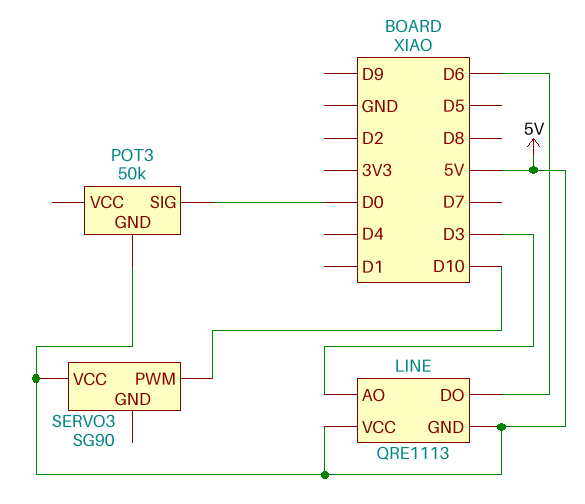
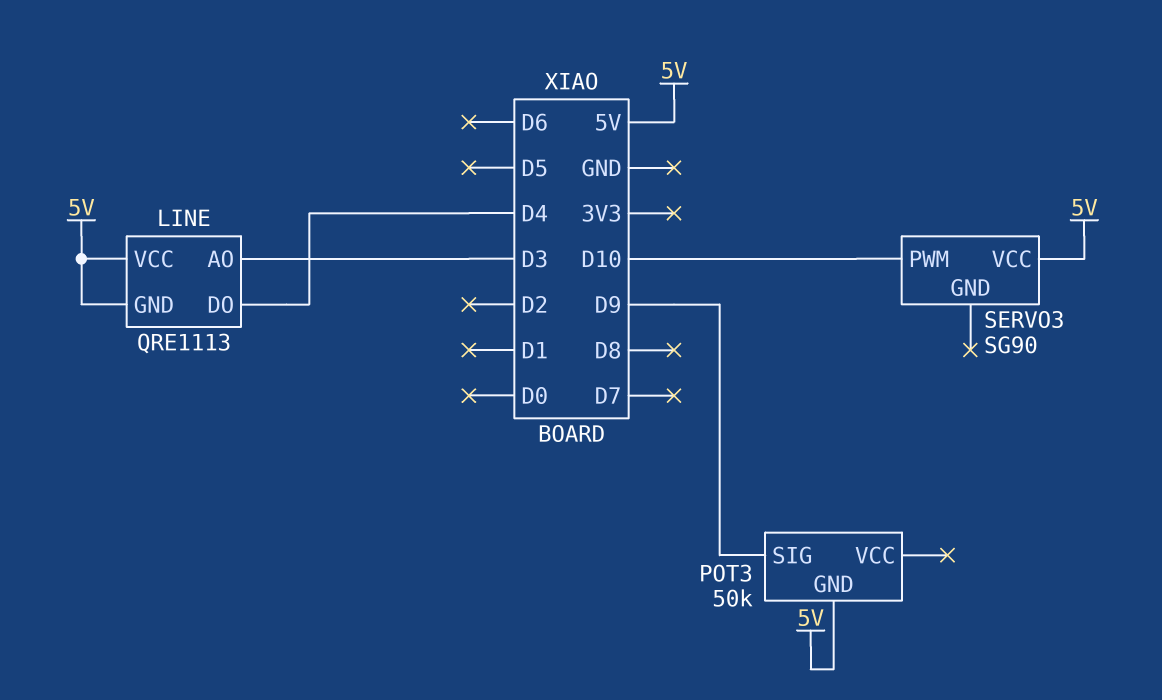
LINE pin DO: D6 -> D4
POT3 pin SIG: D0 -> D9

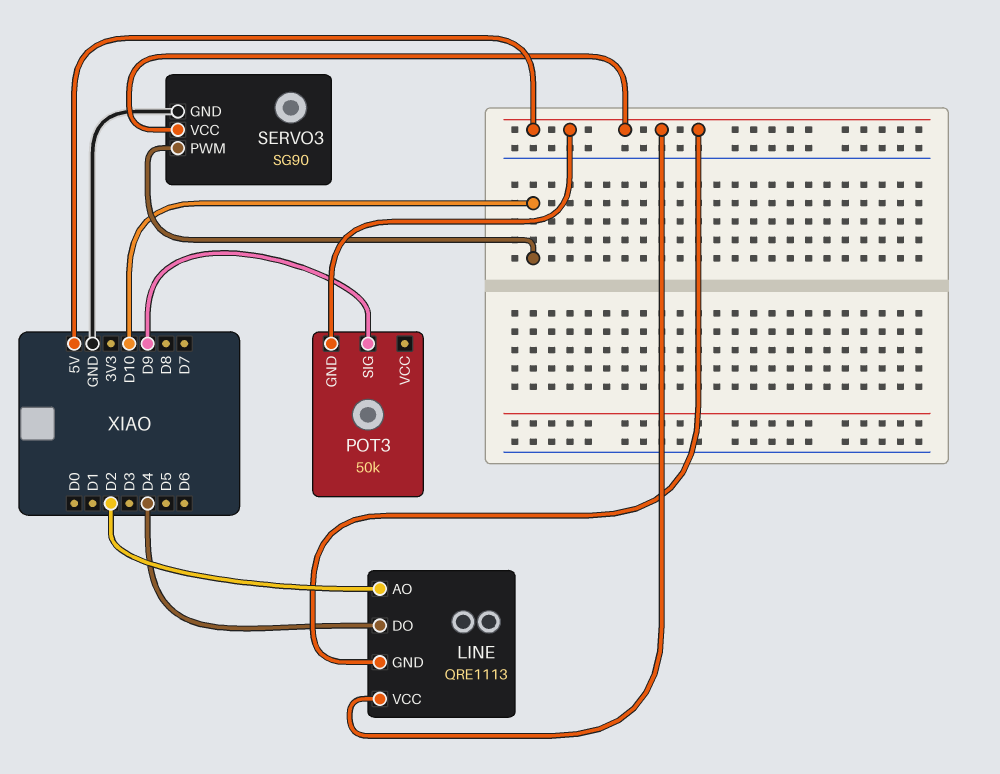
LINE pin AO: D3 -> D2
SERVO3 pin GND: none -> GND

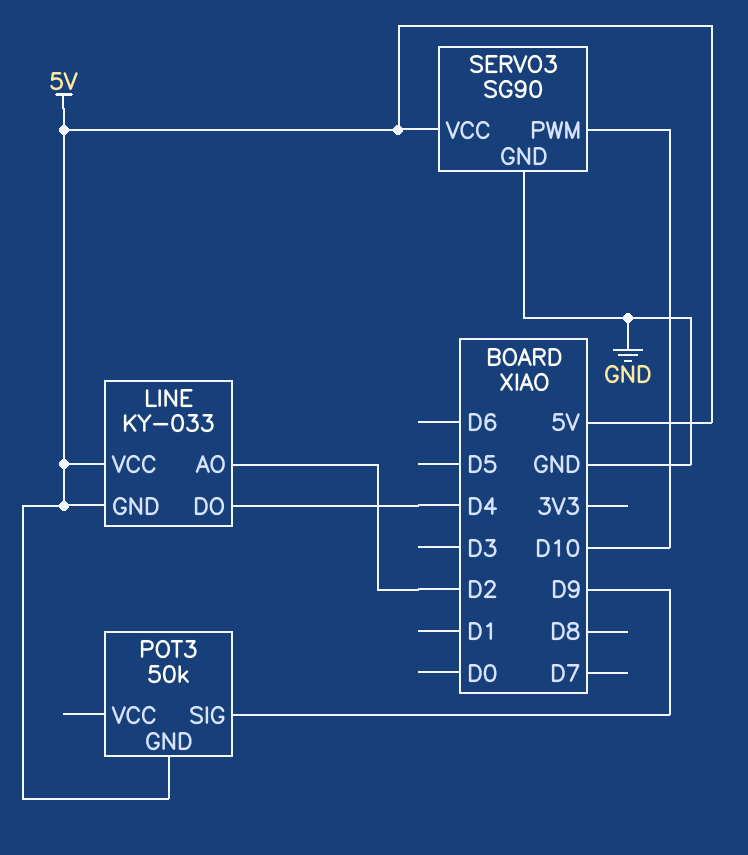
LINE: QRE1113 -> KY-033

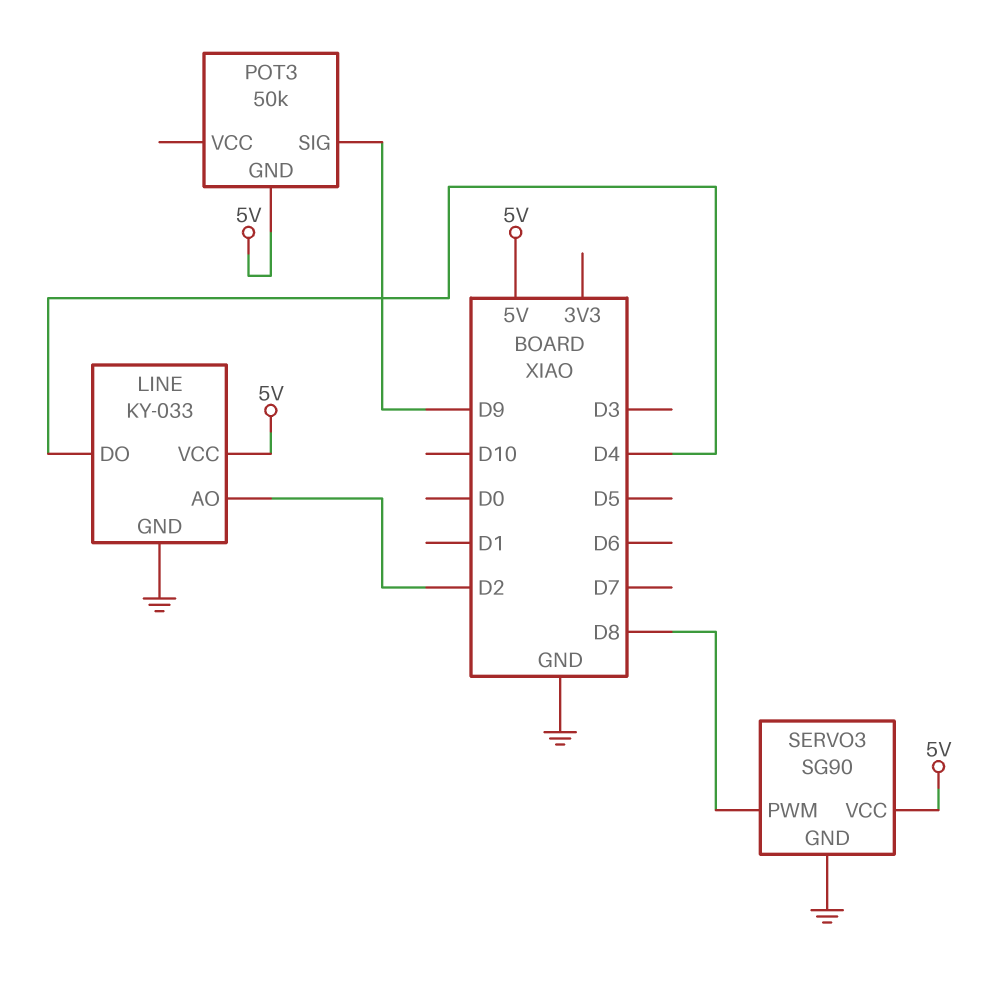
LINE pin GND: 5V -> GND
SERVO3 pin PWM: D10 -> D8

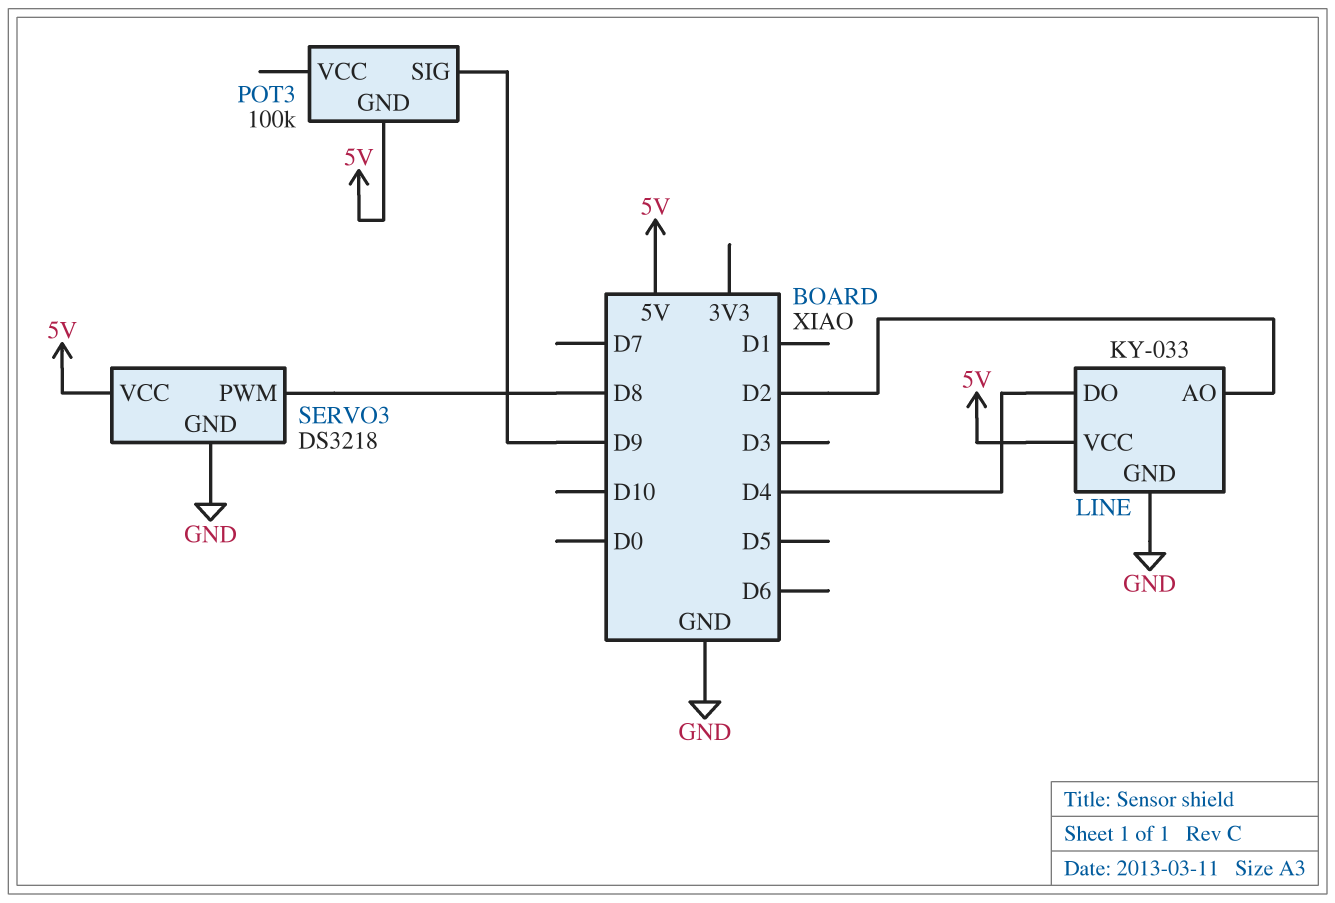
POT3: 50k -> 100k
SERVO3: SG90 -> DS3218

